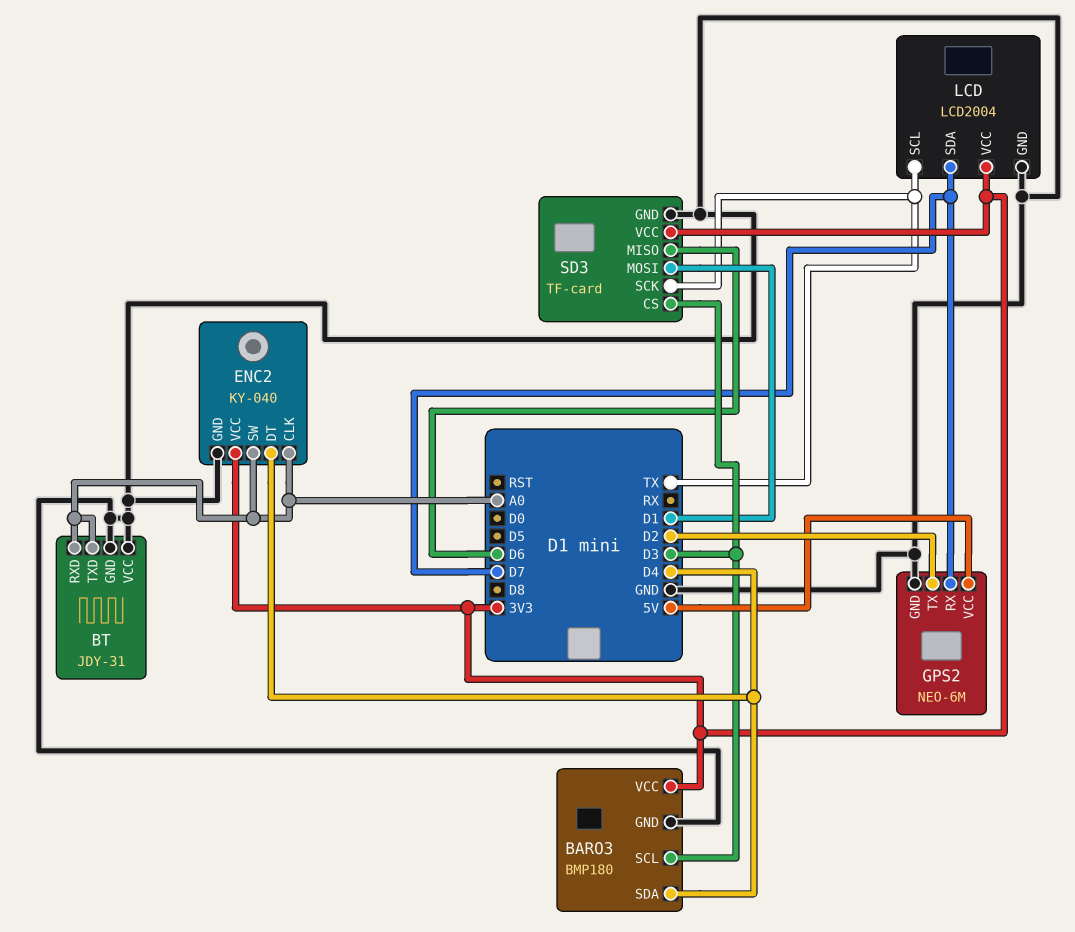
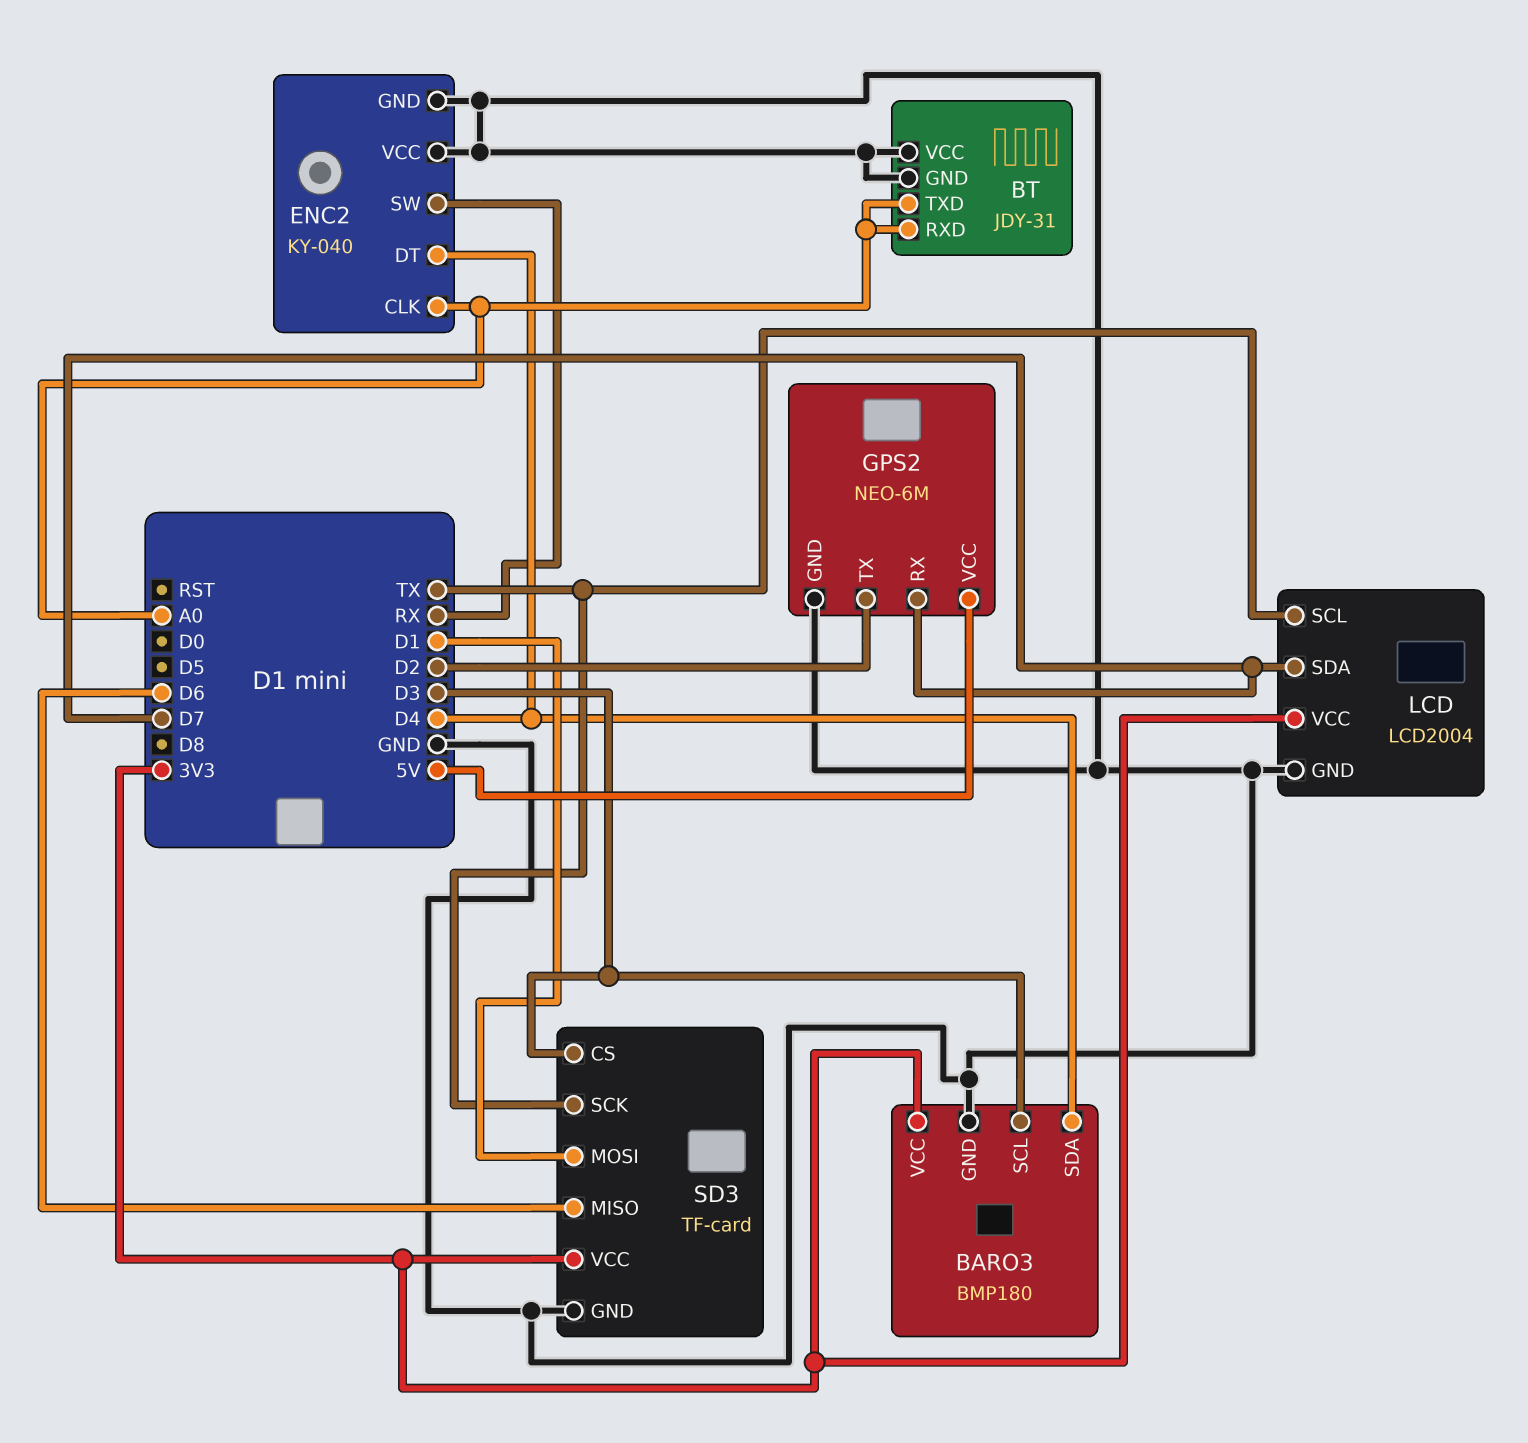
ENC2 pin SW: A0 -> RX
ENC2 pin VCC: 3V3 -> GND

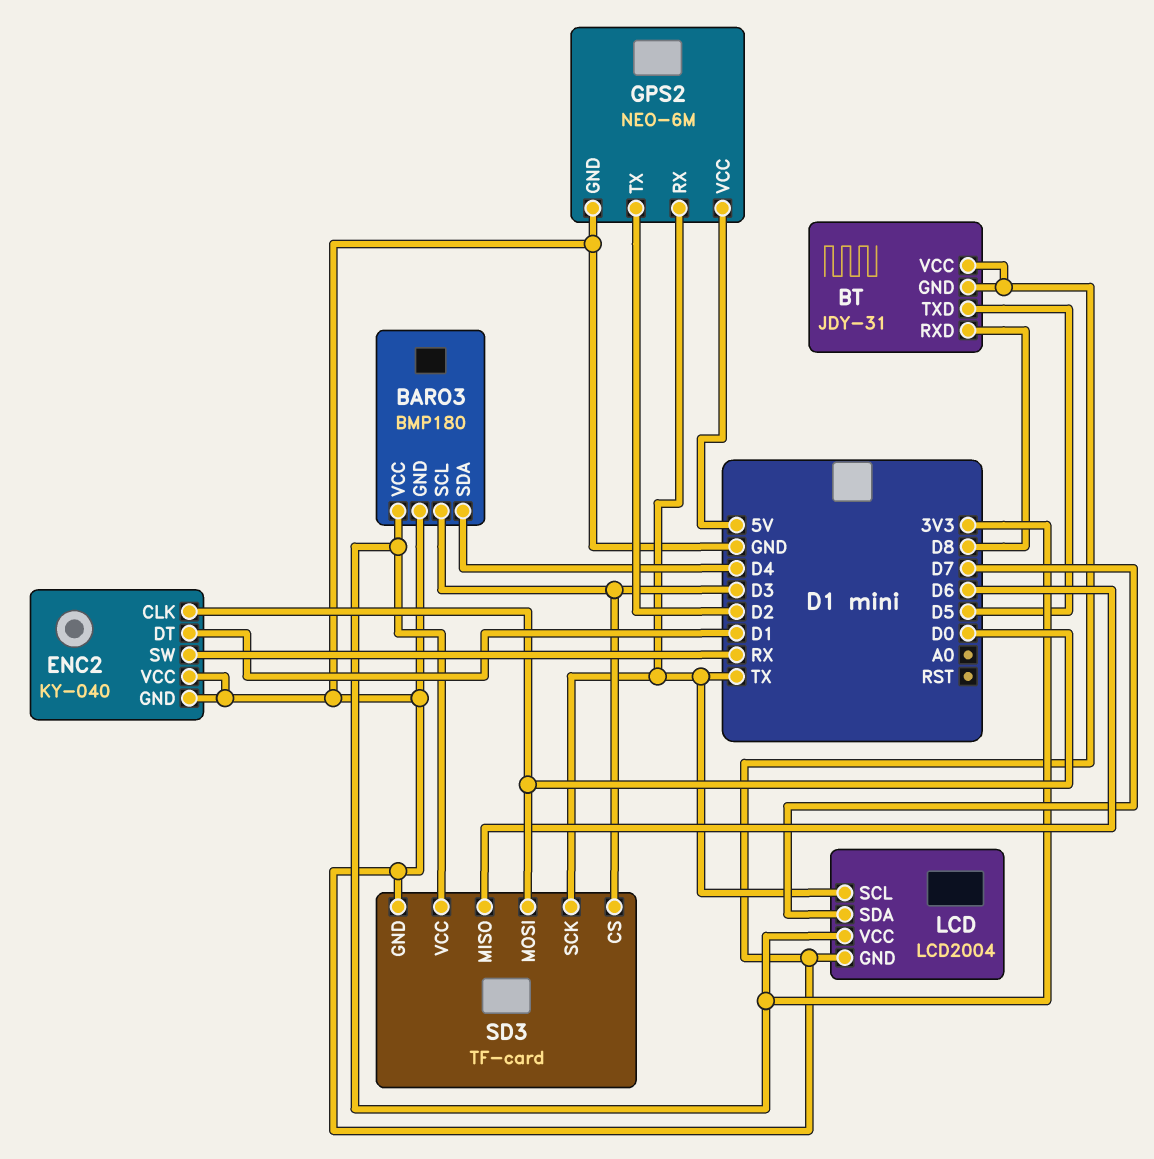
BT pin RXD: A0 -> D8
BT pin TXD: A0 -> D5
ENC2 pin CLK: A0 -> D0
ENC2 pin DT: D4 -> D1
GPS2 pin RX: D7 -> TX
SD3 pin MOSI: D1 -> D0

